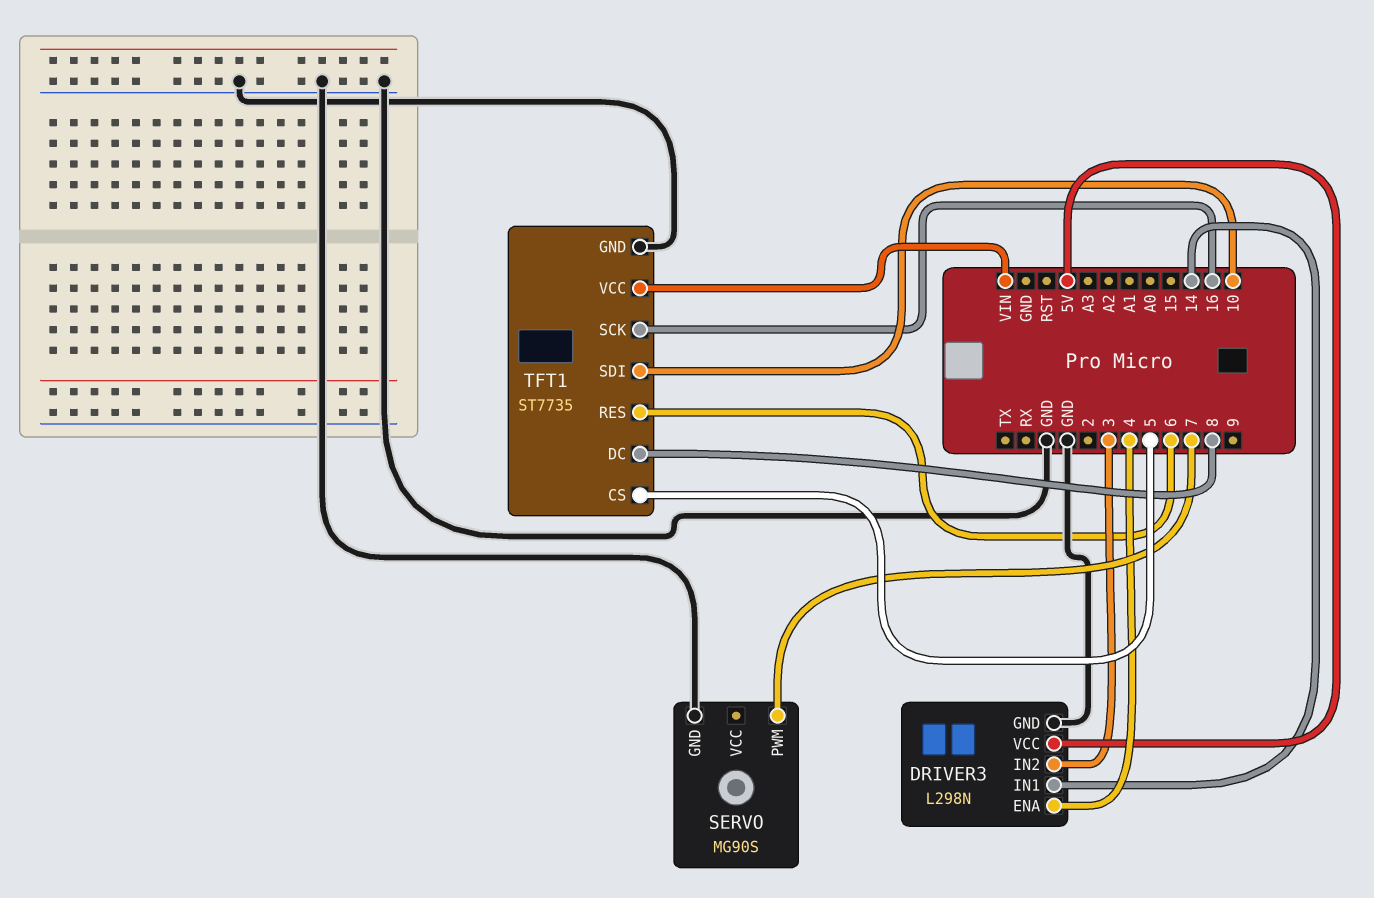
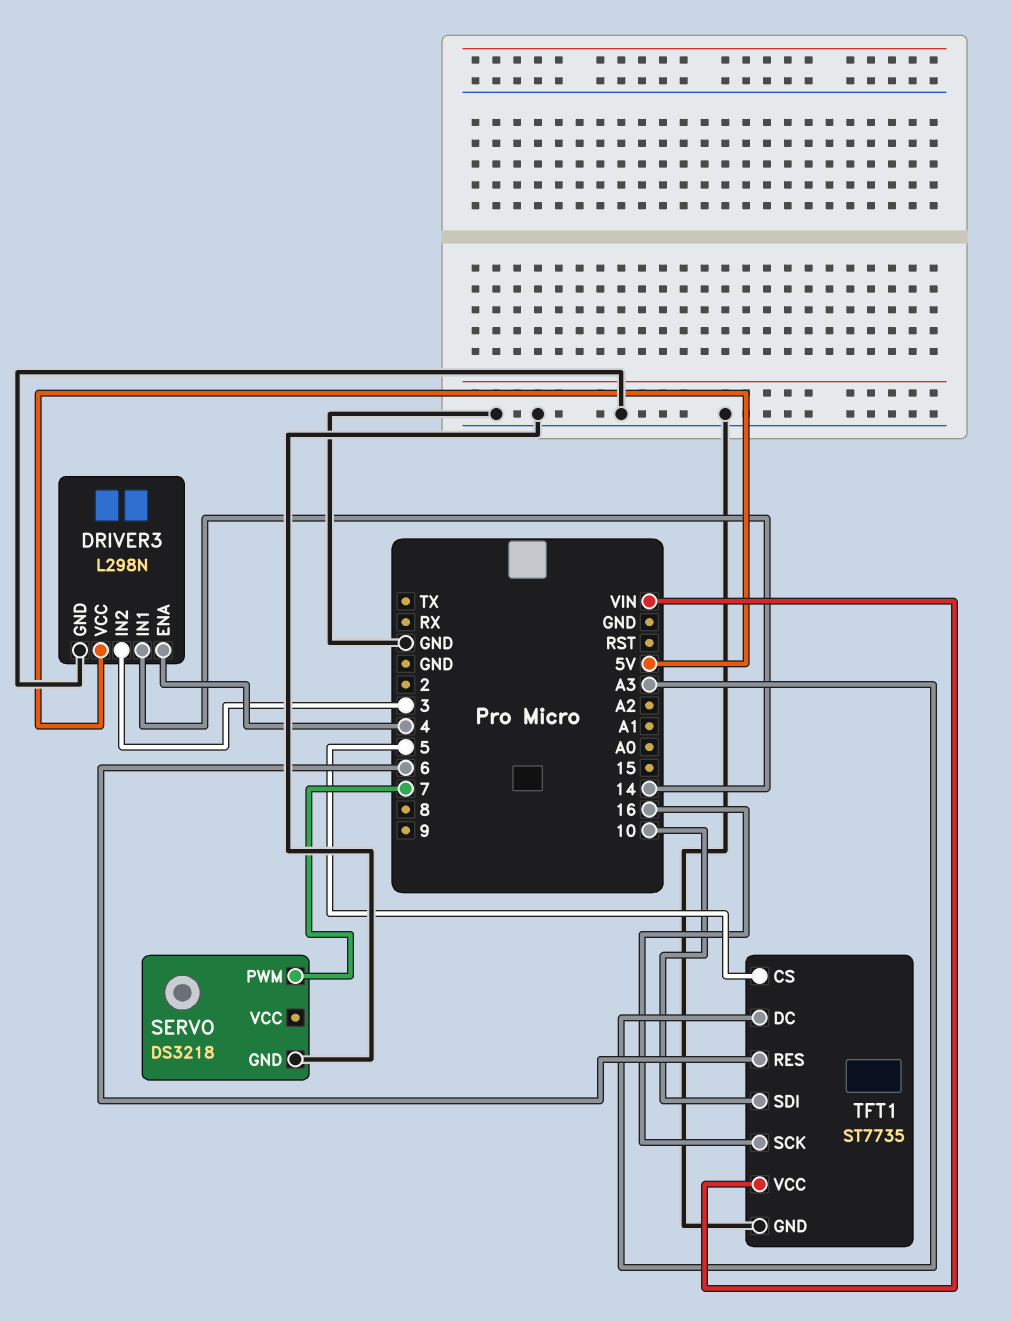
SERVO: MG90S -> DS3218
TFT1 pin DC: 8 -> A3

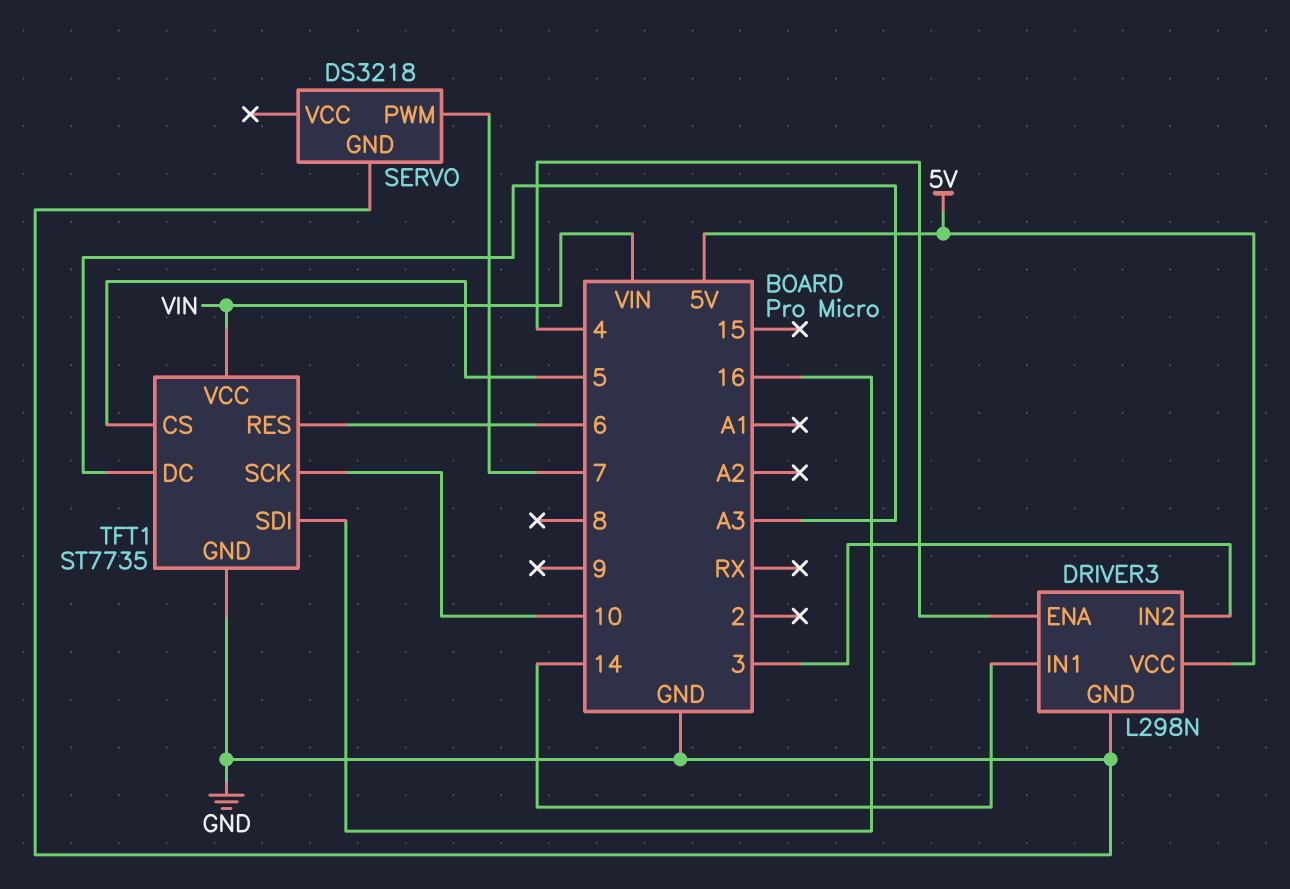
TFT1 pin SCK: 16 -> 10
TFT1 pin SDI: 10 -> 16

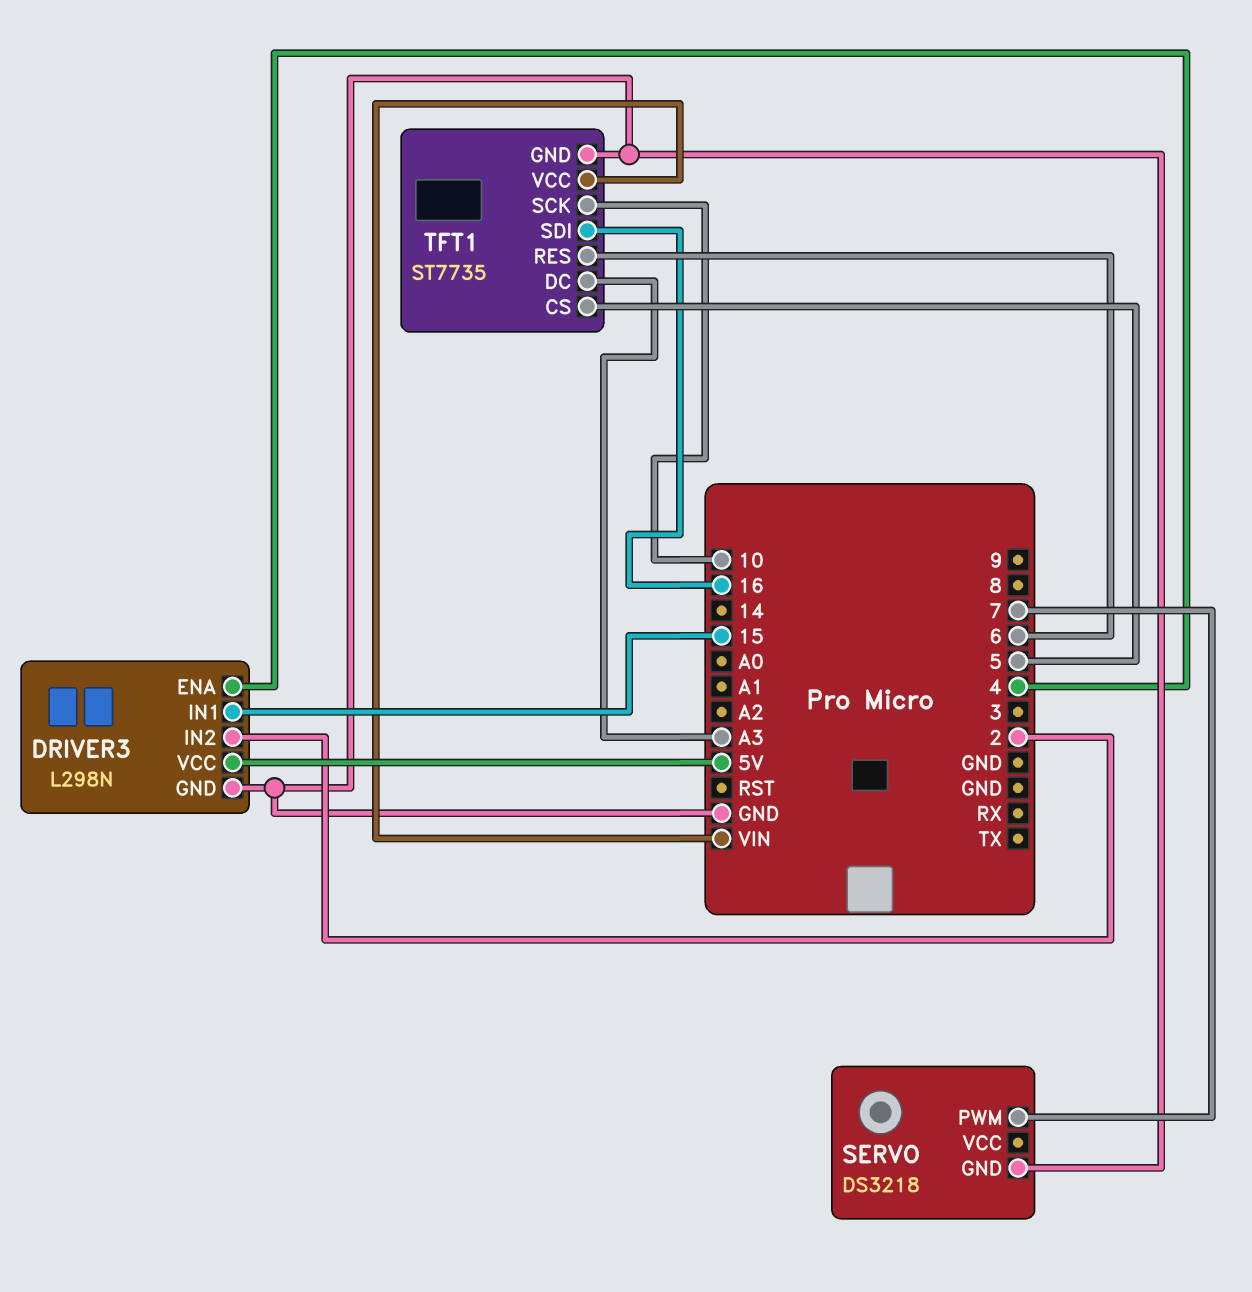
DRIVER3 pin IN1: 14 -> 15
DRIVER3 pin IN2: 3 -> 2

